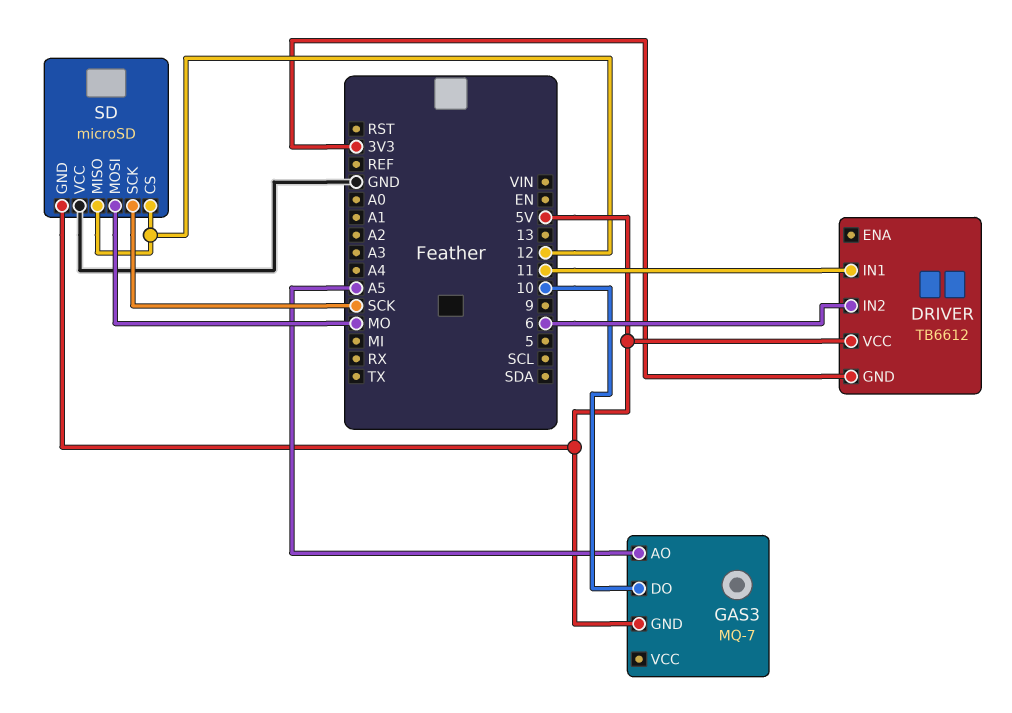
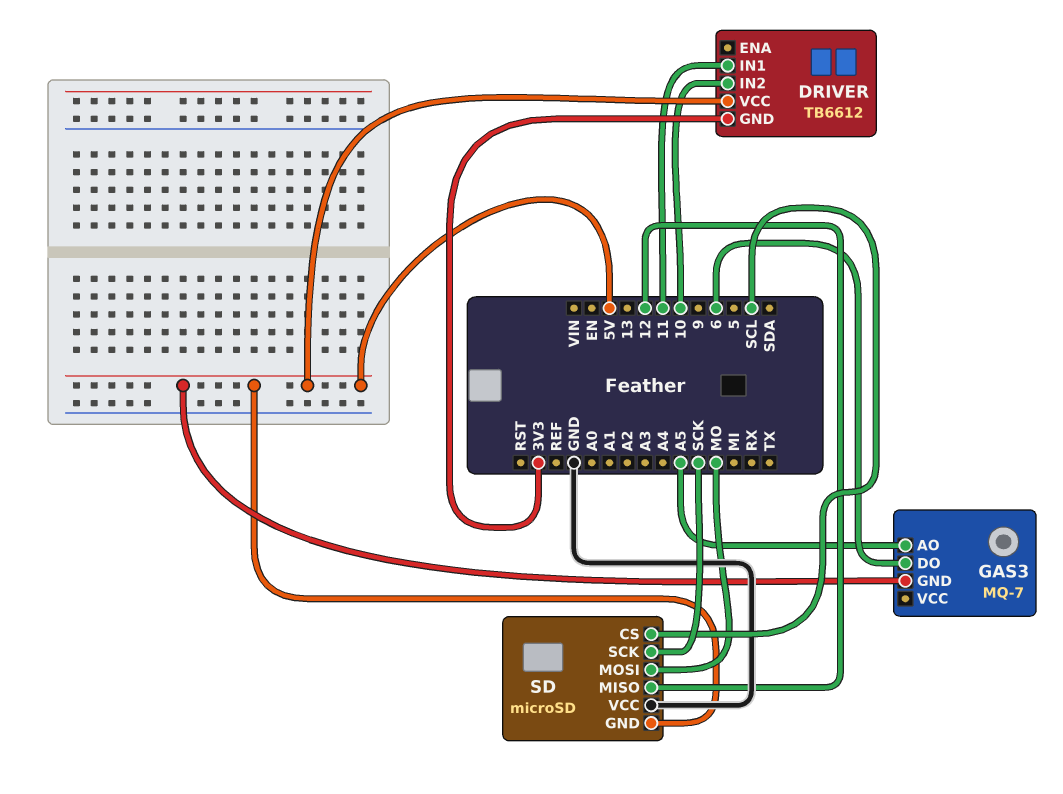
DRIVER pin IN2: 6 -> 10
GAS3 pin DO: 10 -> 6
SD pin CS: 12 -> SCL

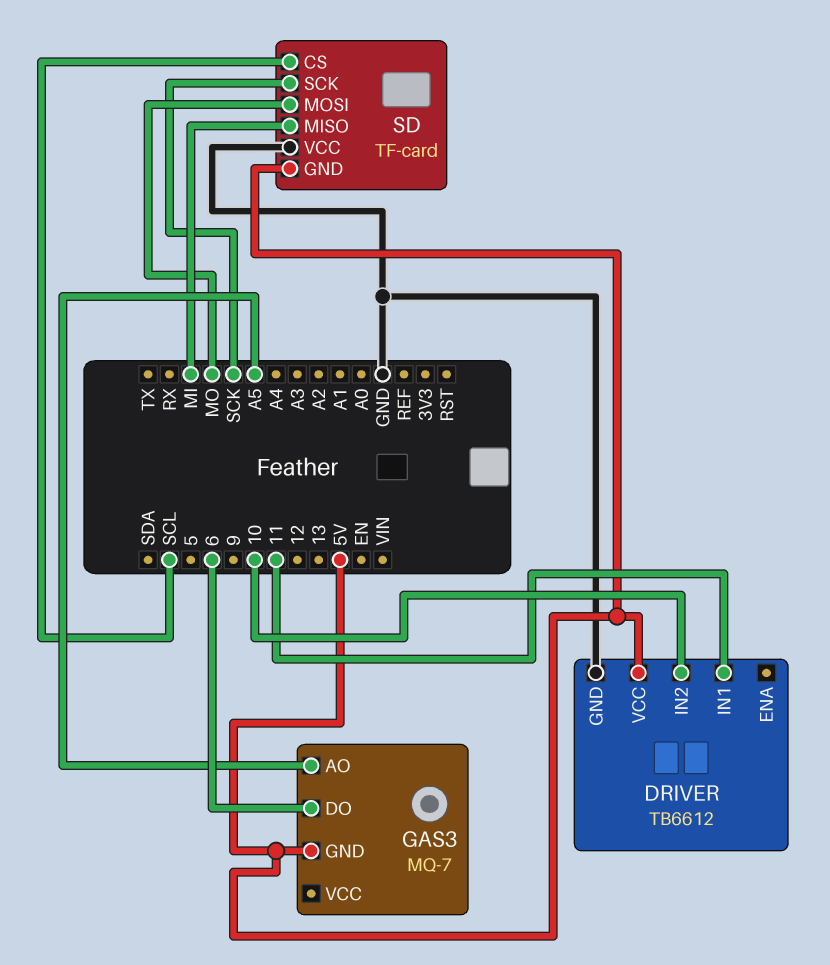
DRIVER pin GND: 3V3 -> GND
SD: microSD -> TF-card
SD pin MISO: 12 -> MI

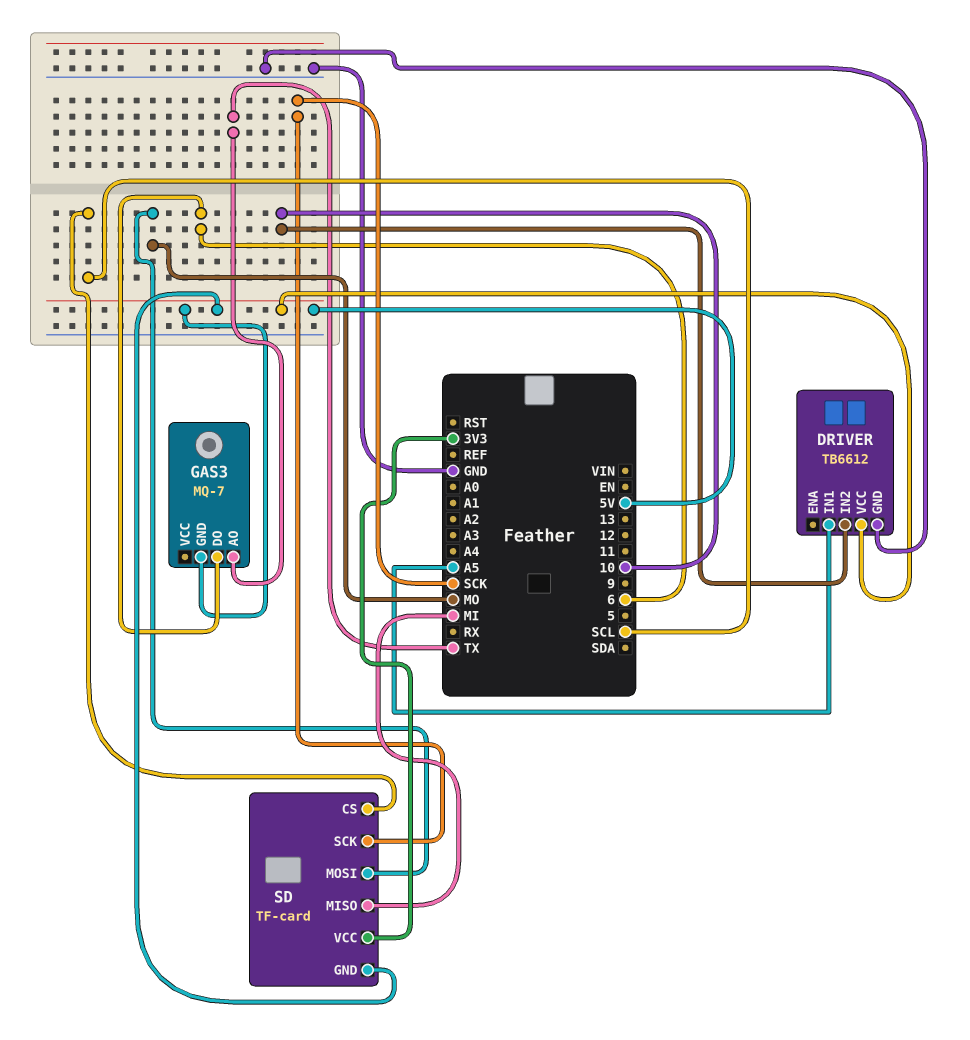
DRIVER pin IN1: 11 -> A5
GAS3 pin AO: A5 -> TX
SD pin VCC: GND -> 3V3

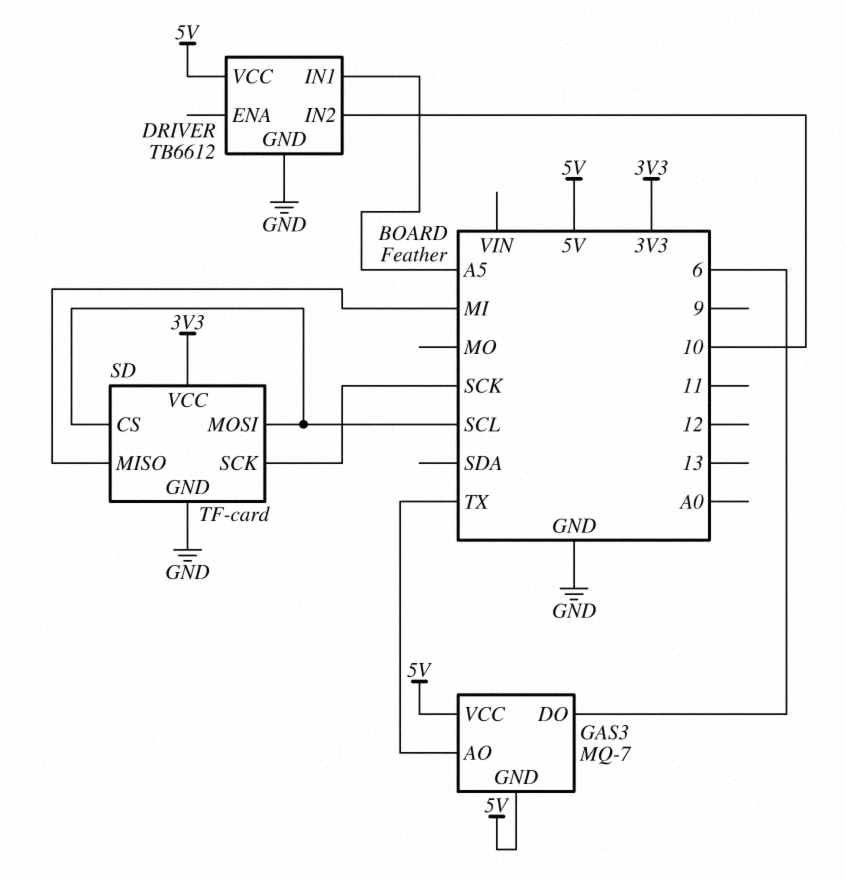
GAS3 pin VCC: none -> 5V
SD pin GND: 5V -> GND
SD pin MOSI: MO -> SCL

